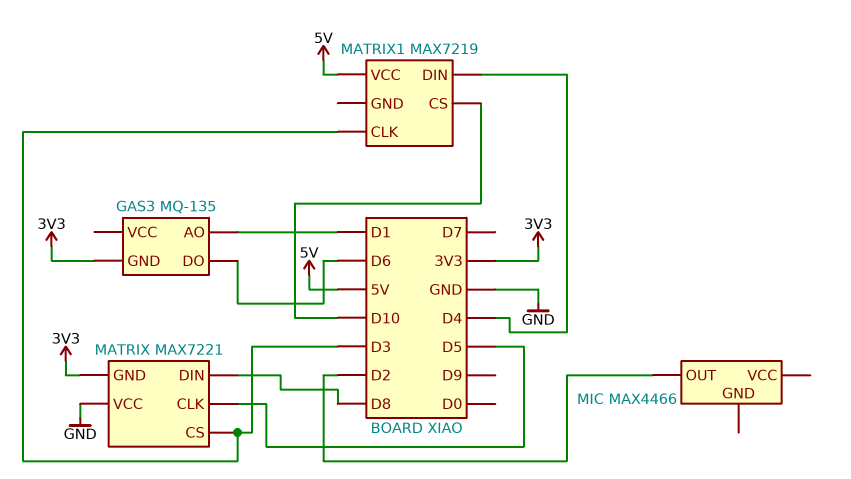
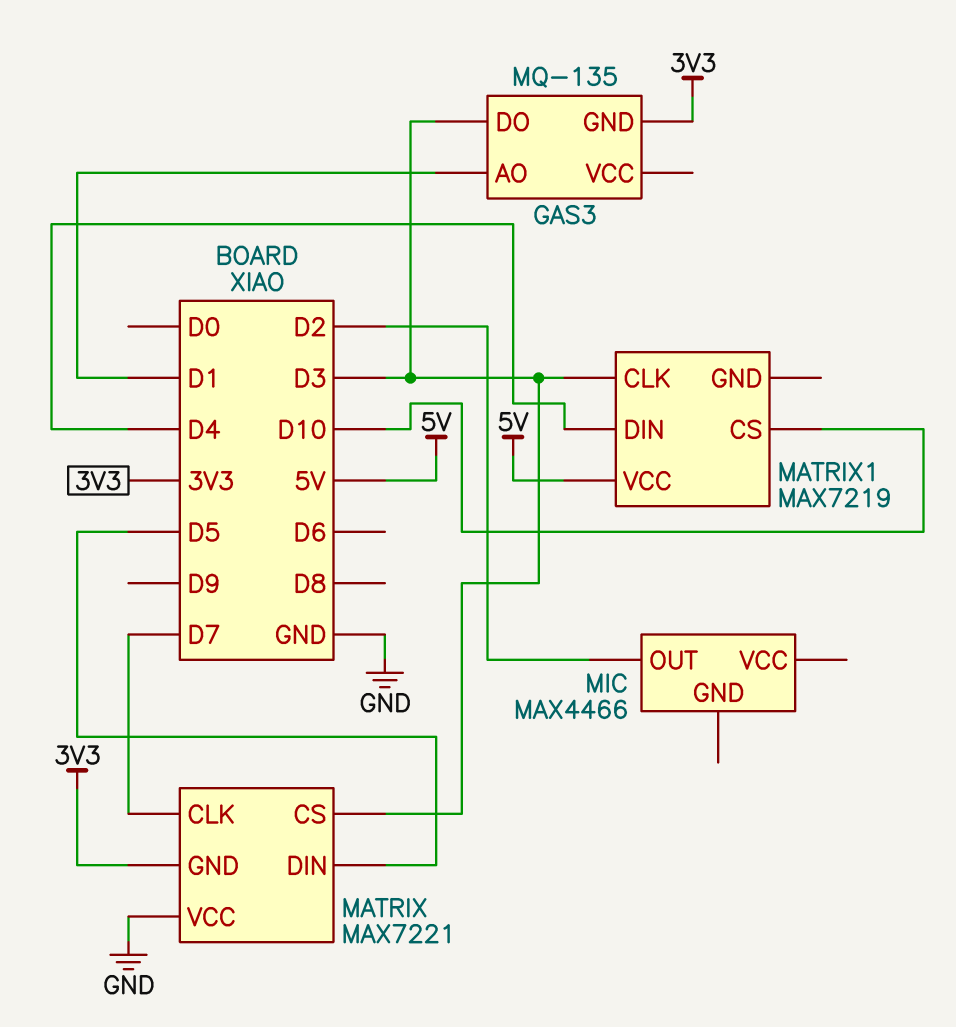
GAS3 pin DO: D6 -> D3
MATRIX pin CLK: D5 -> D7
MATRIX pin DIN: D8 -> D5

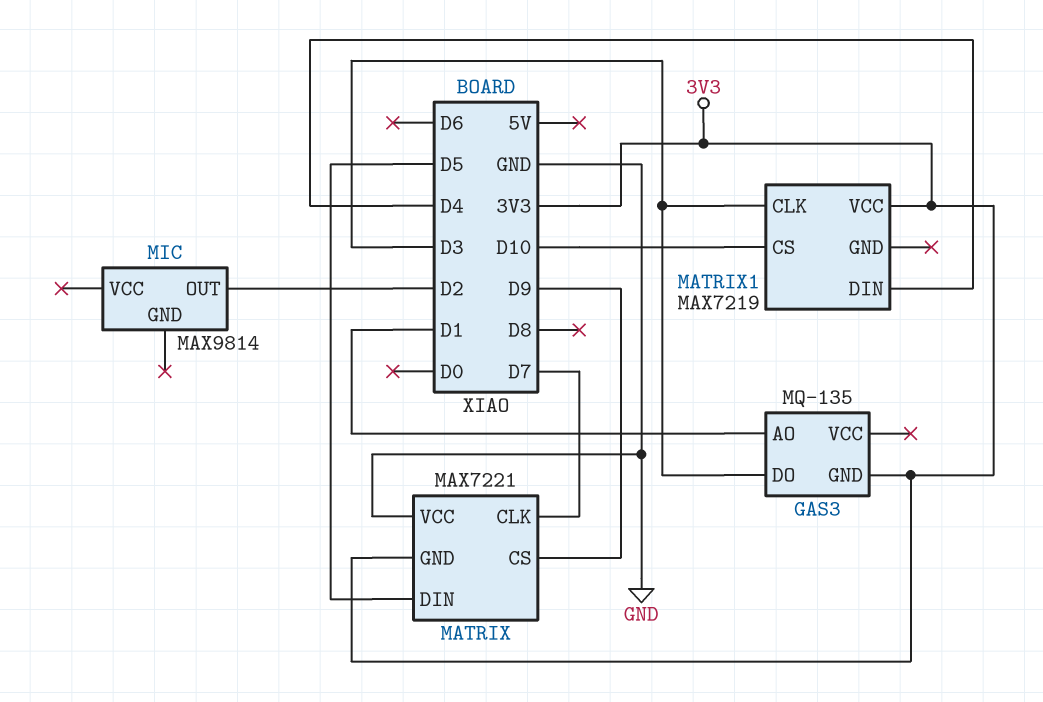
MATRIX pin CS: D3 -> D9
MATRIX1 pin VCC: 5V -> 3V3
MIC: MAX4466 -> MAX9814

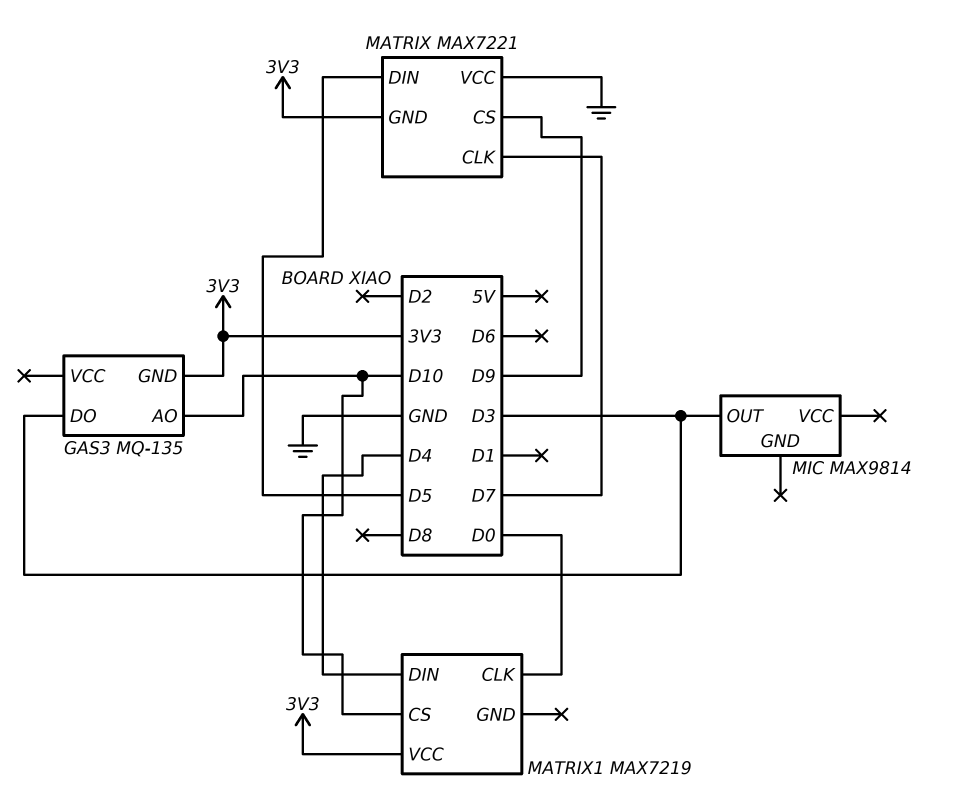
GAS3 pin AO: D1 -> D10
MATRIX1 pin CLK: D3 -> D0
MIC pin OUT: D2 -> D3

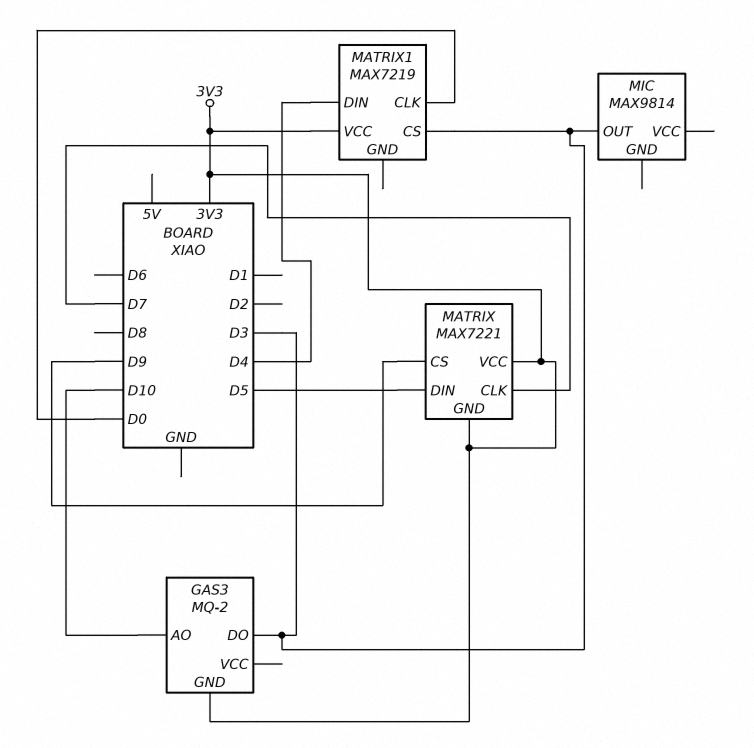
GAS3: MQ-135 -> MQ-2
MATRIX pin VCC: GND -> 3V3
MATRIX1 pin CS: D10 -> D3

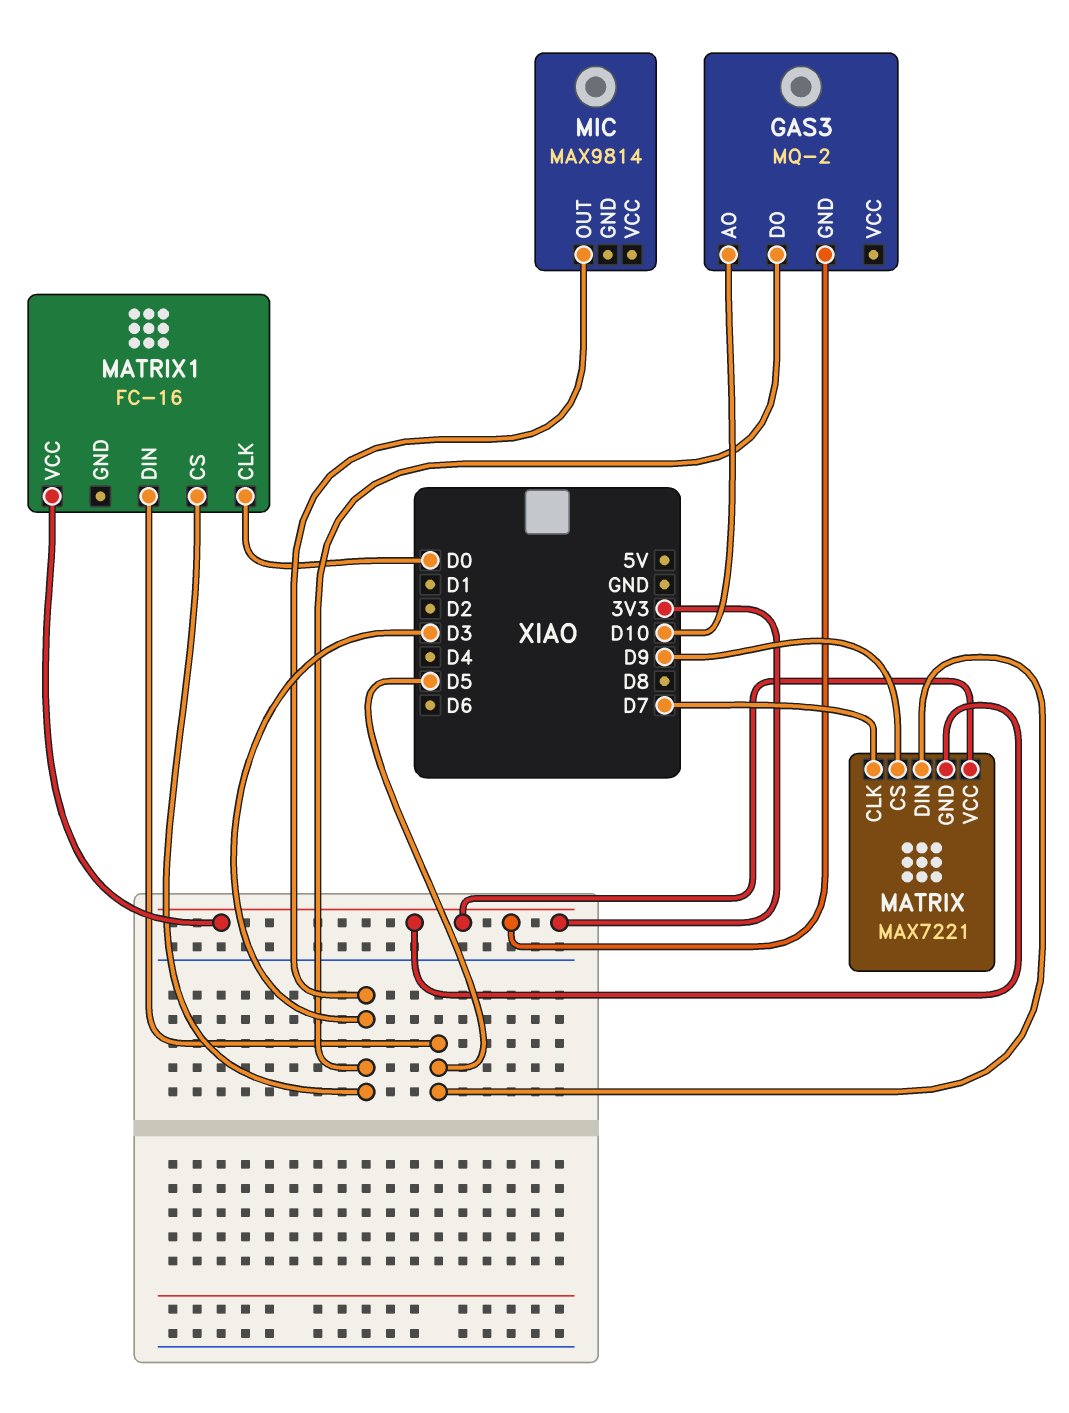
MATRIX1: MAX7219 -> FC-16
MATRIX1 pin DIN: D4 -> D5

